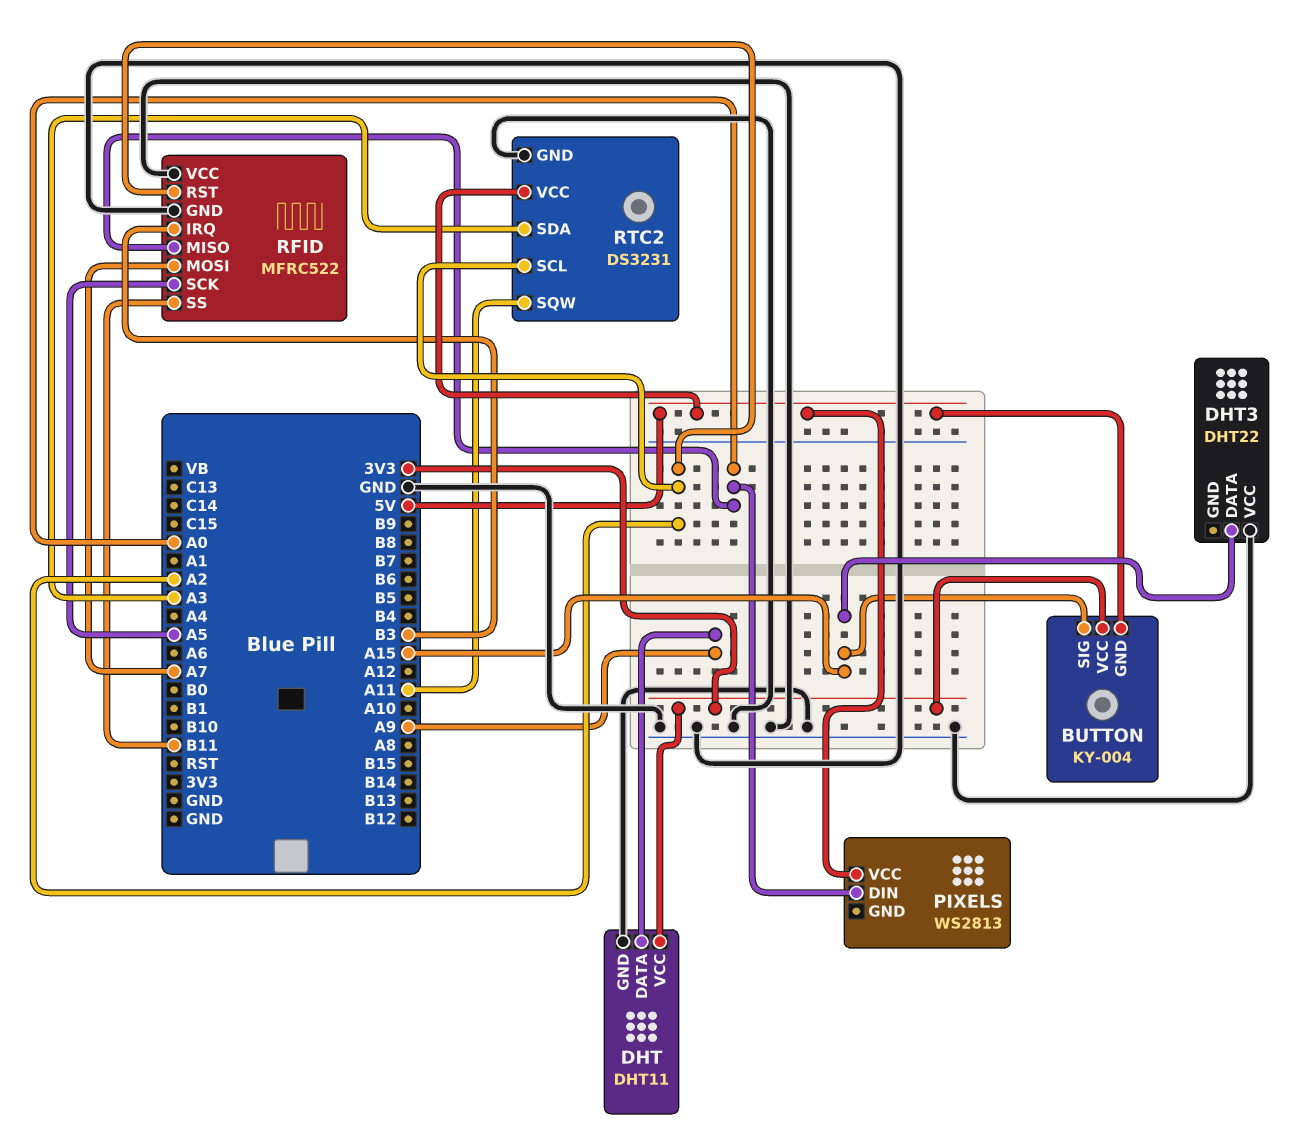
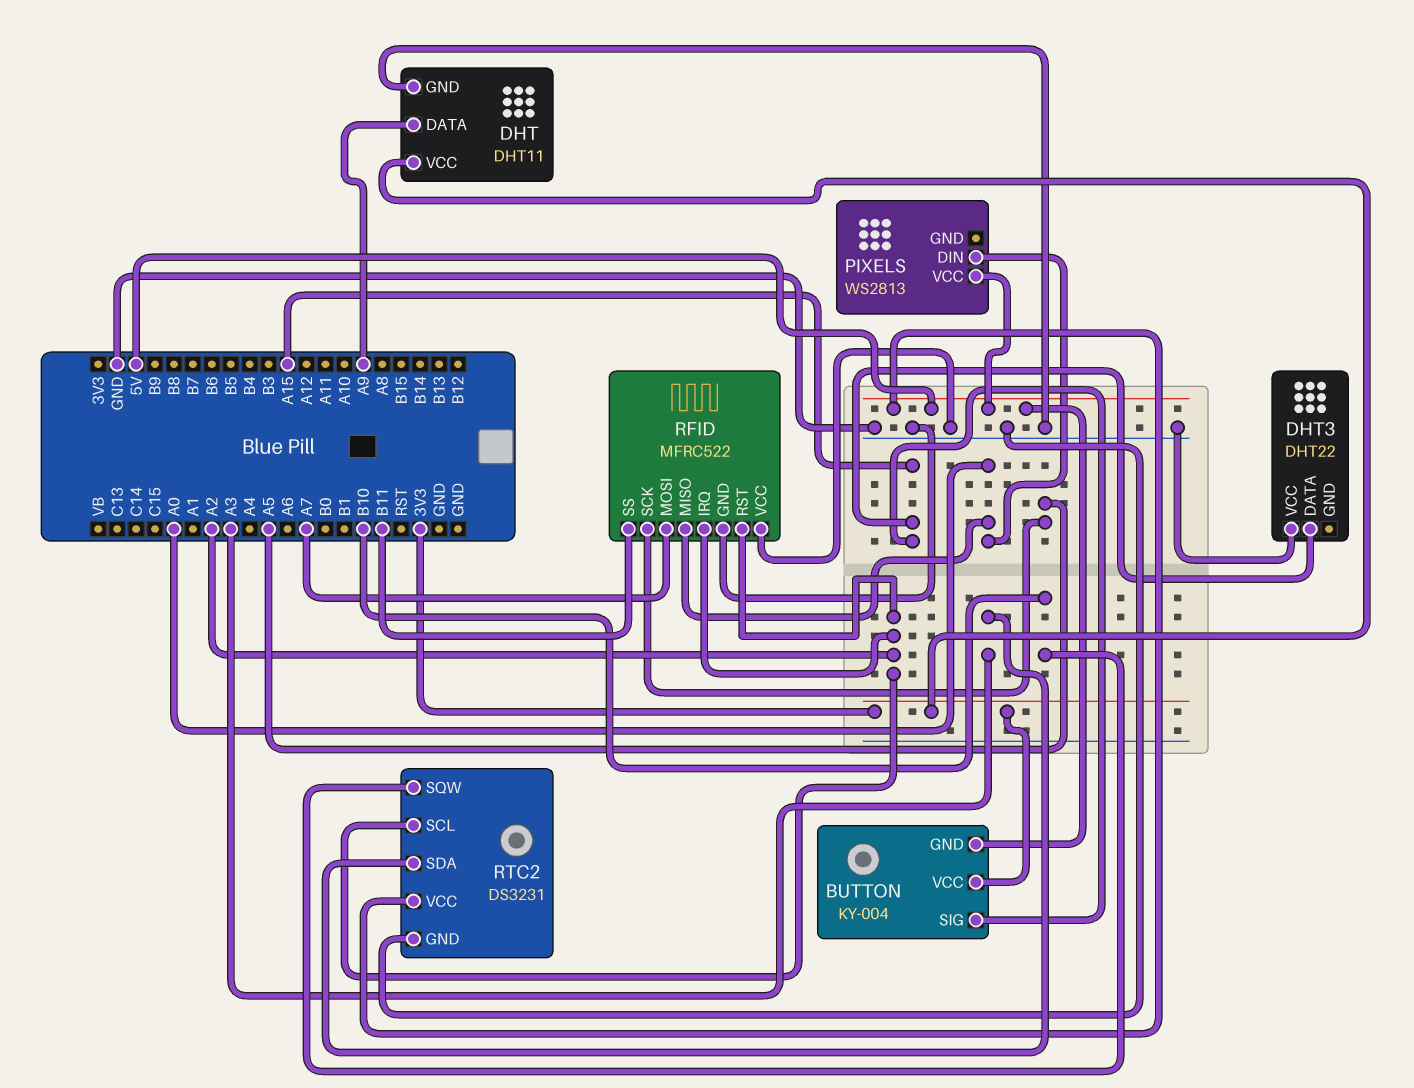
RFID pin IRQ: B3 -> A2
RTC2 pin SQW: A11 -> B10

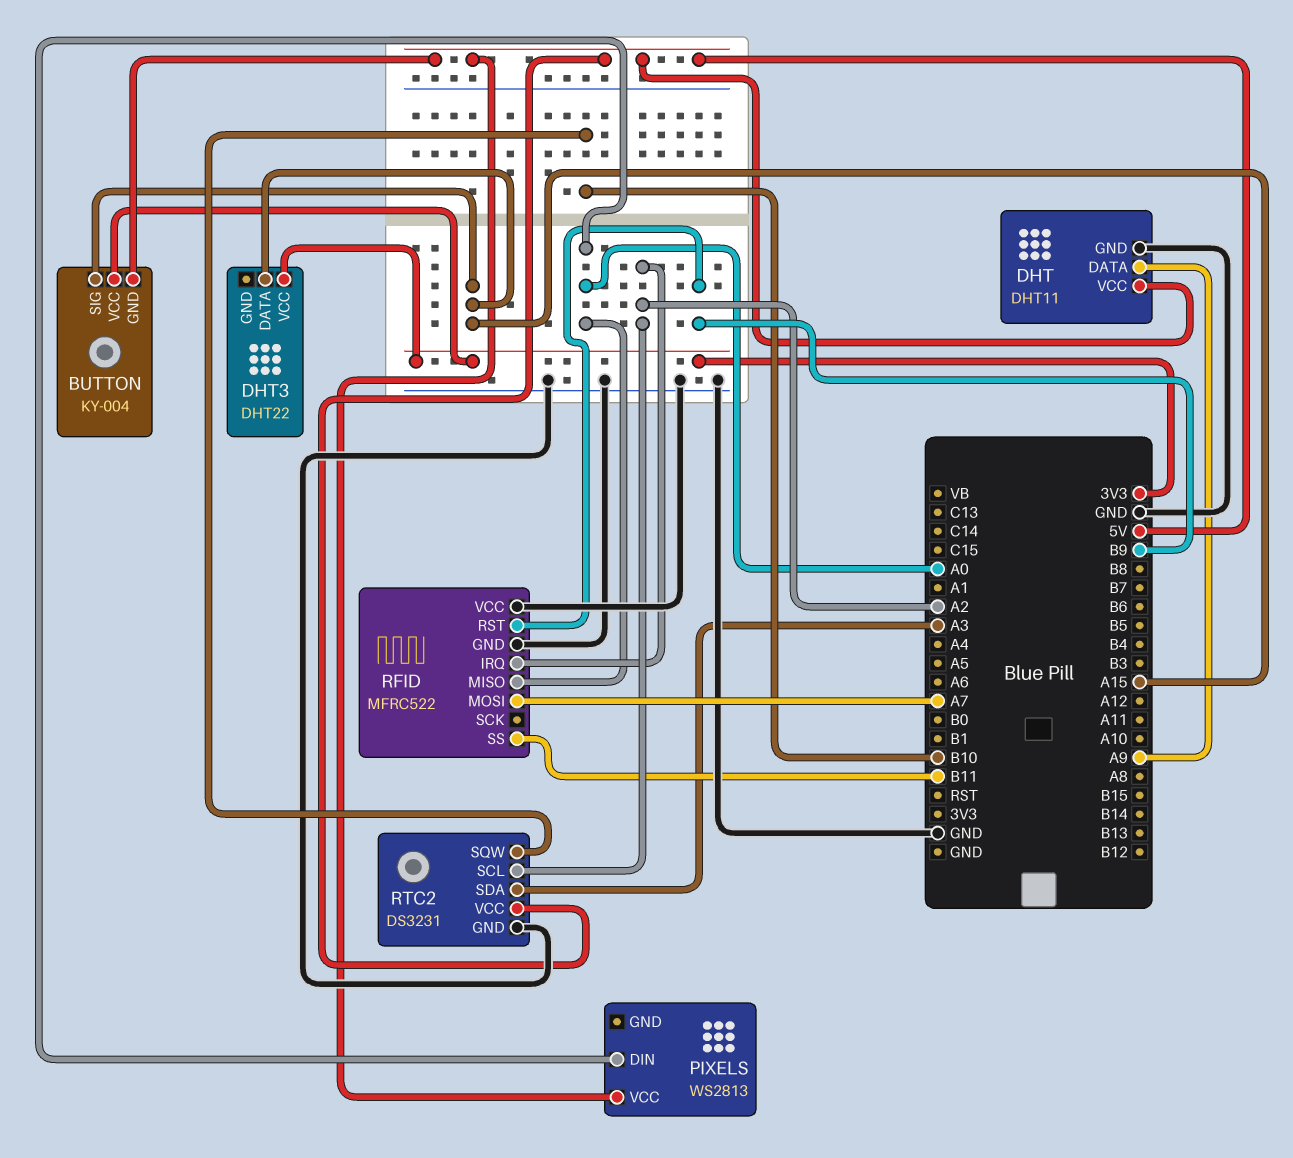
DHT pin VCC: 3V3 -> 5V
DHT3 pin VCC: GND -> 3V3
RFID pin RST: A2 -> B9
RFID pin SCK: A5 -> none

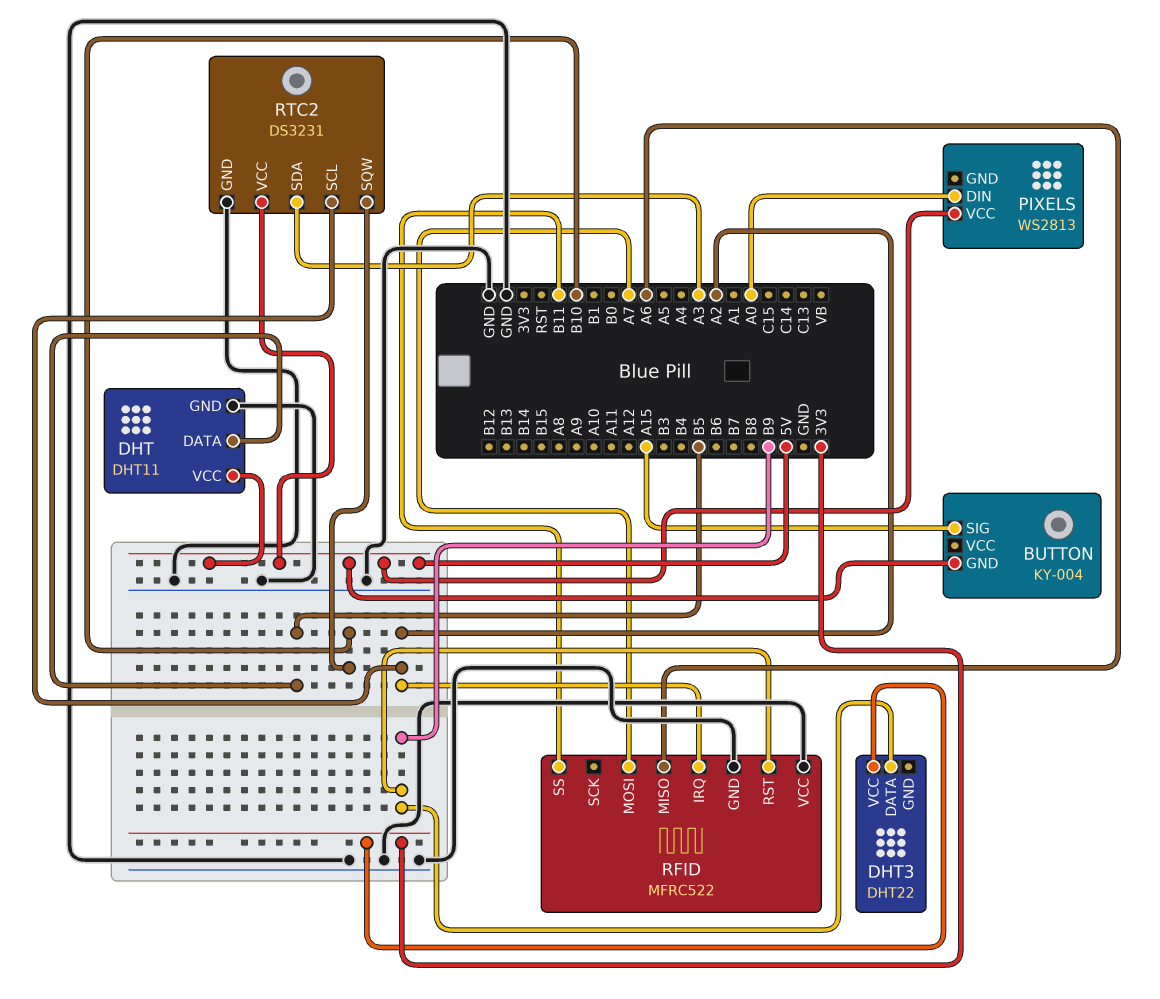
BUTTON pin VCC: 3V3 -> none
DHT pin DATA: A9 -> B5
DHT3 pin DATA: A15 -> B9
RFID pin MISO: A0 -> A6

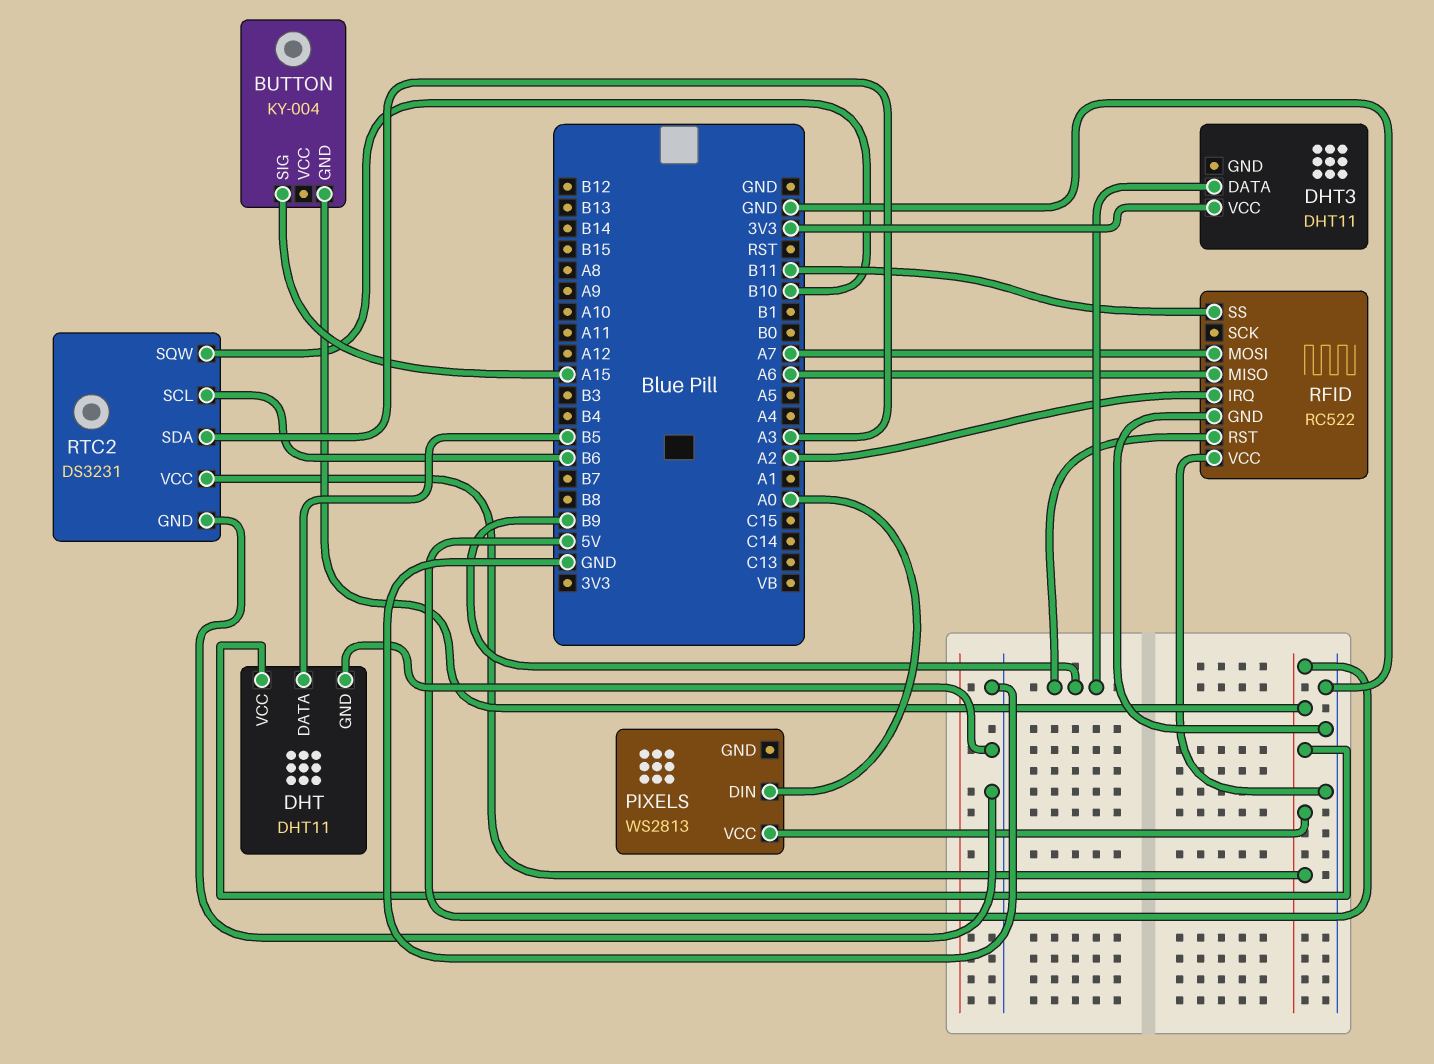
DHT3: DHT22 -> DHT11
RFID: MFRC522 -> RC522
RTC2 pin SCL: A2 -> B6

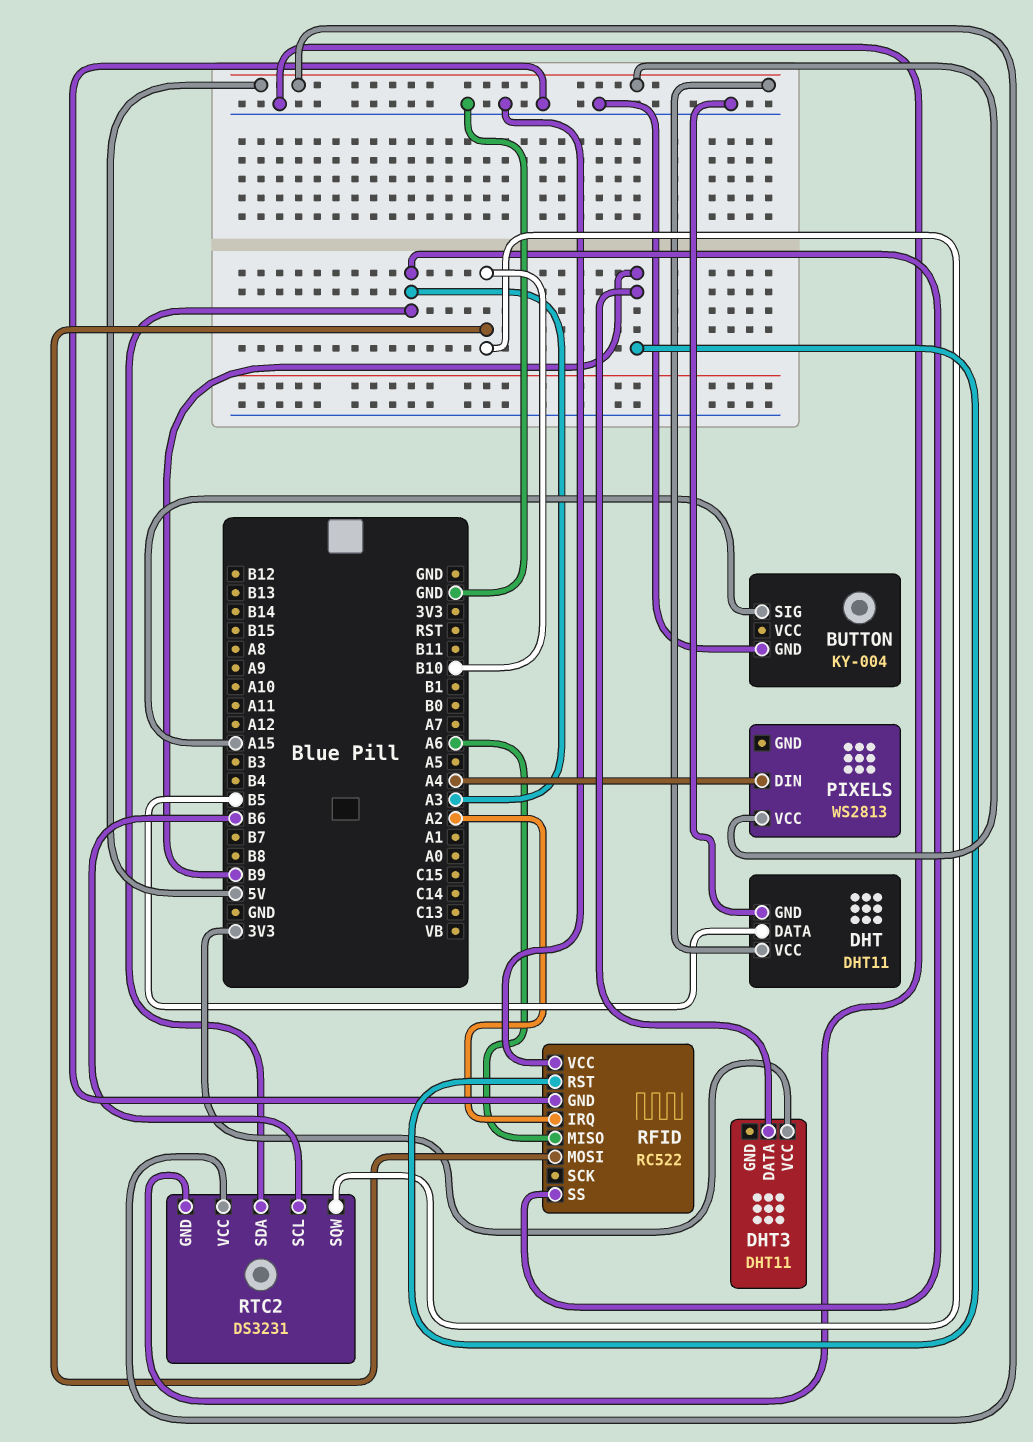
BUTTON pin GND: 5V -> GND
PIXELS pin DIN: A0 -> A4
RFID pin MOSI: A7 -> B10
RFID pin SS: B11 -> A3

